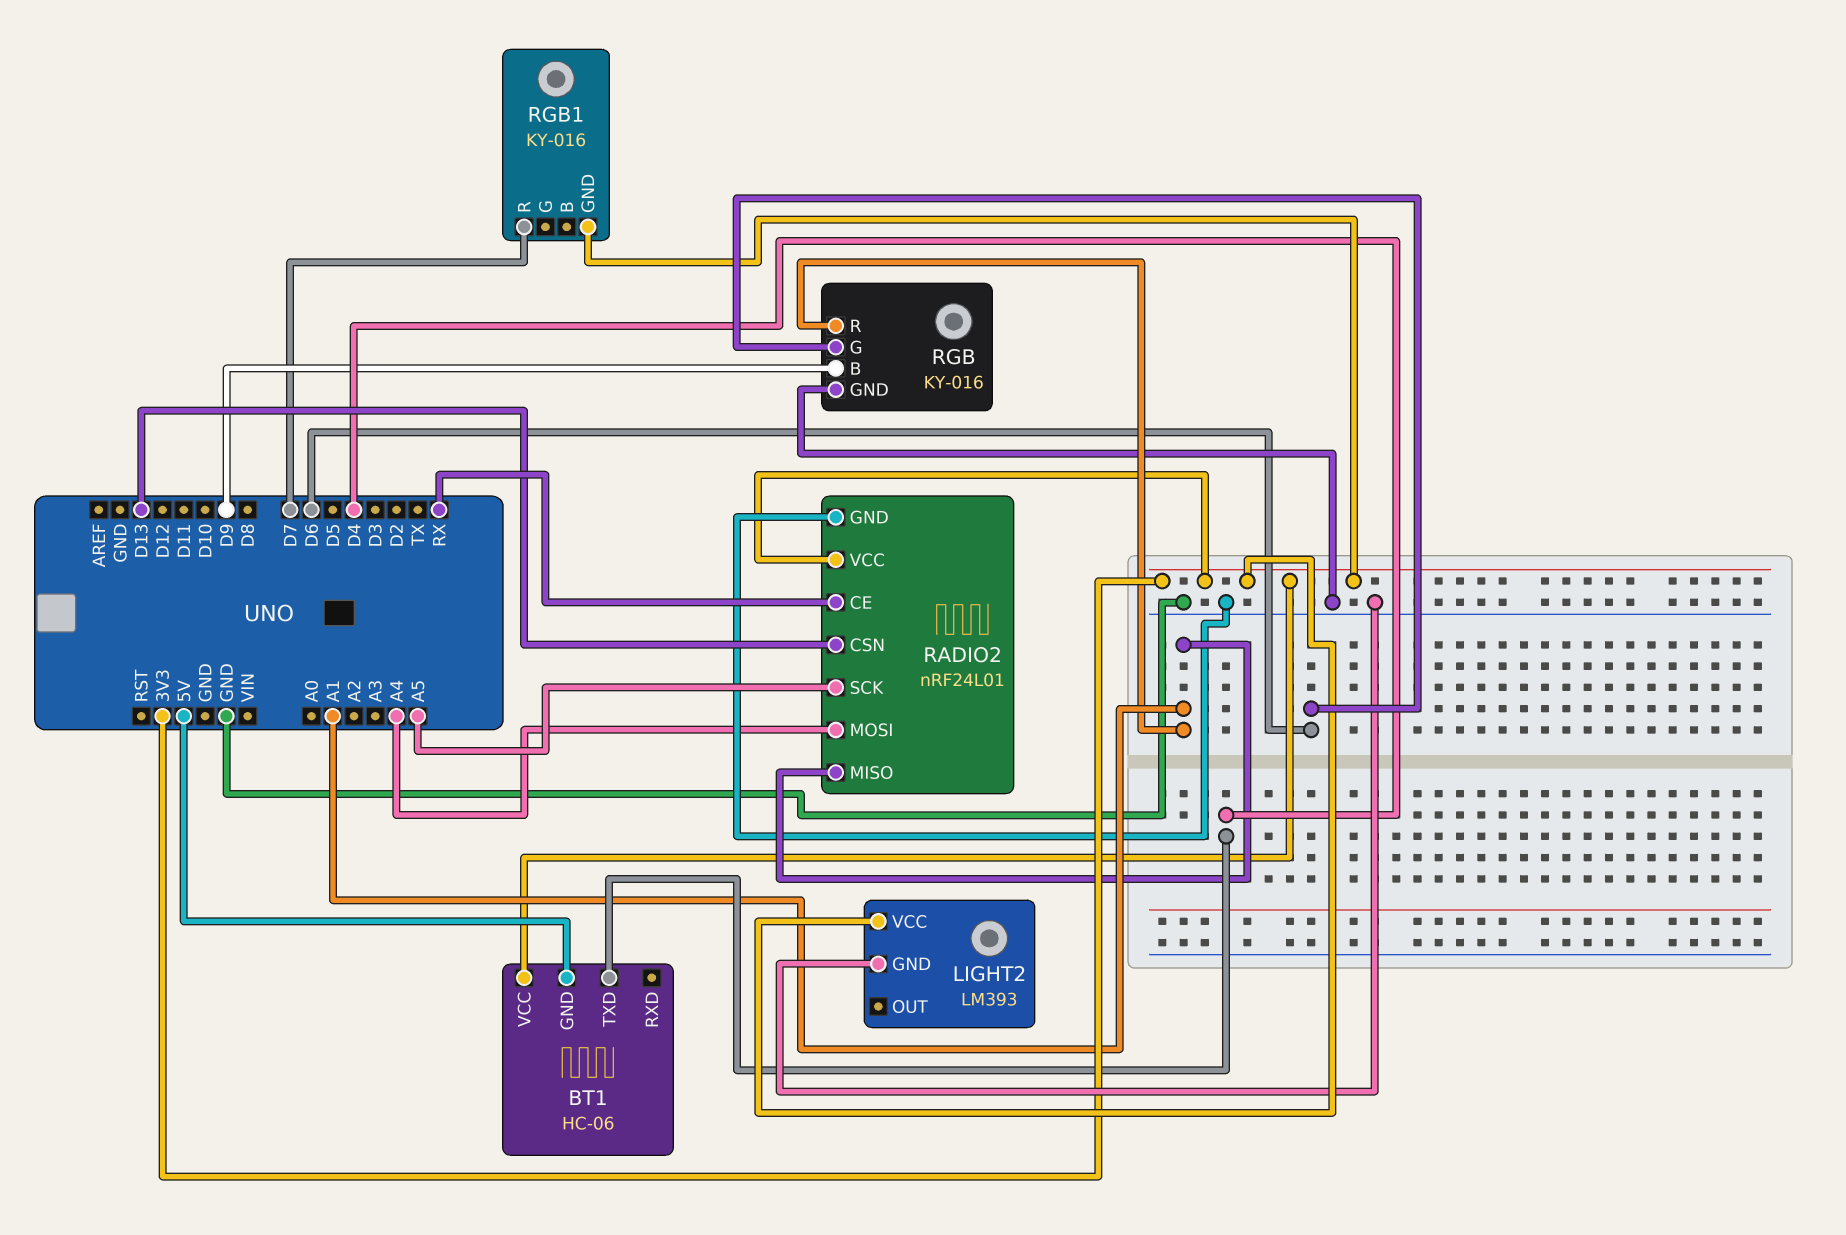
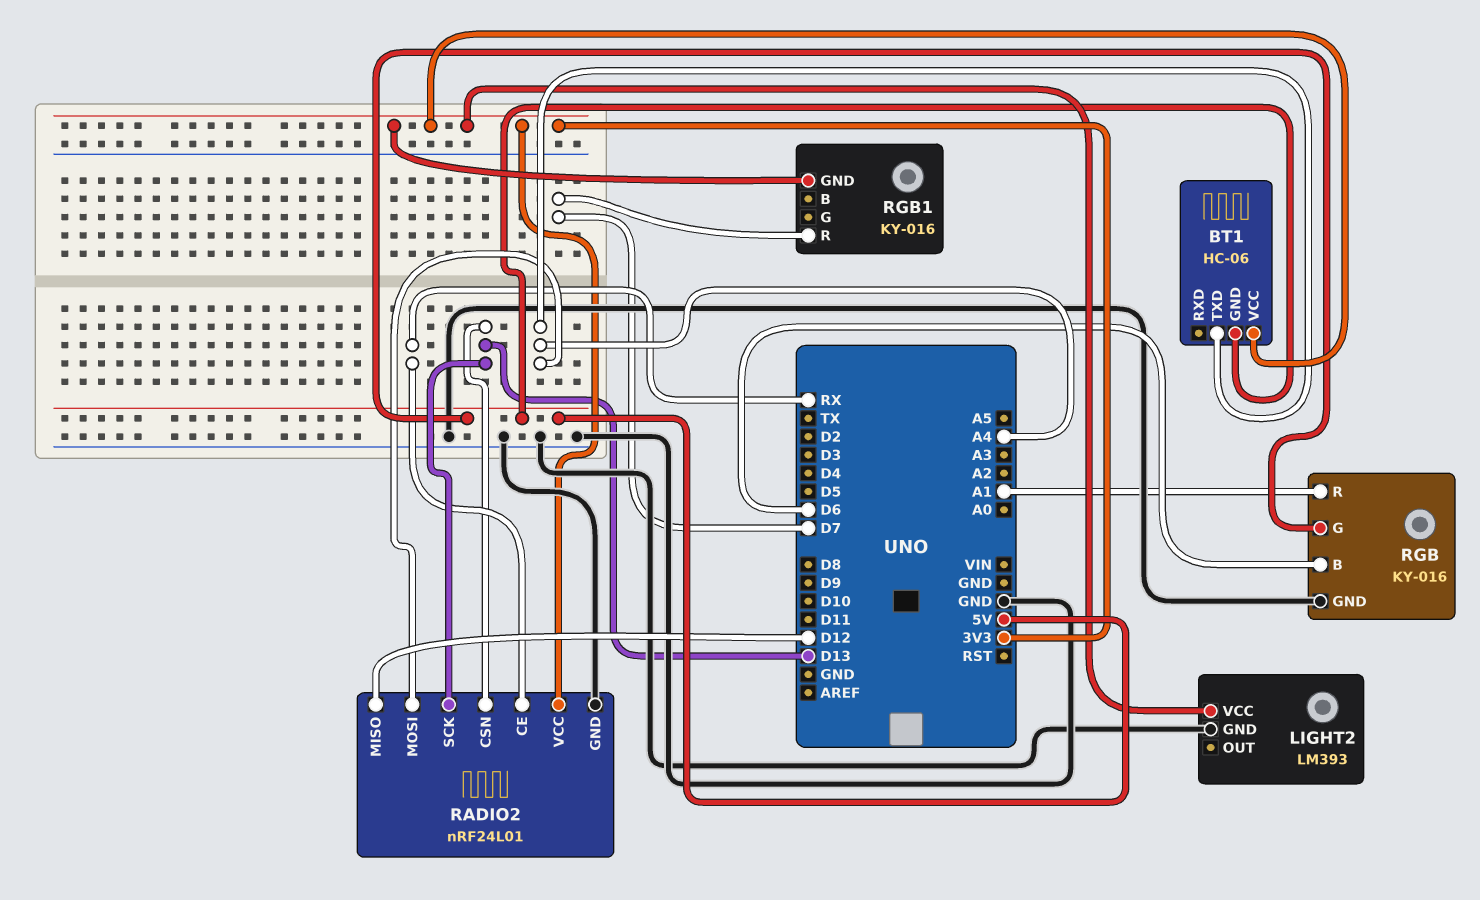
BT1 pin TXD: D4 -> A4
RADIO2 pin MISO: A1 -> D12
RADIO2 pin SCK: A5 -> D13
RGB pin B: D9 -> D6
RGB pin G: D6 -> 5V

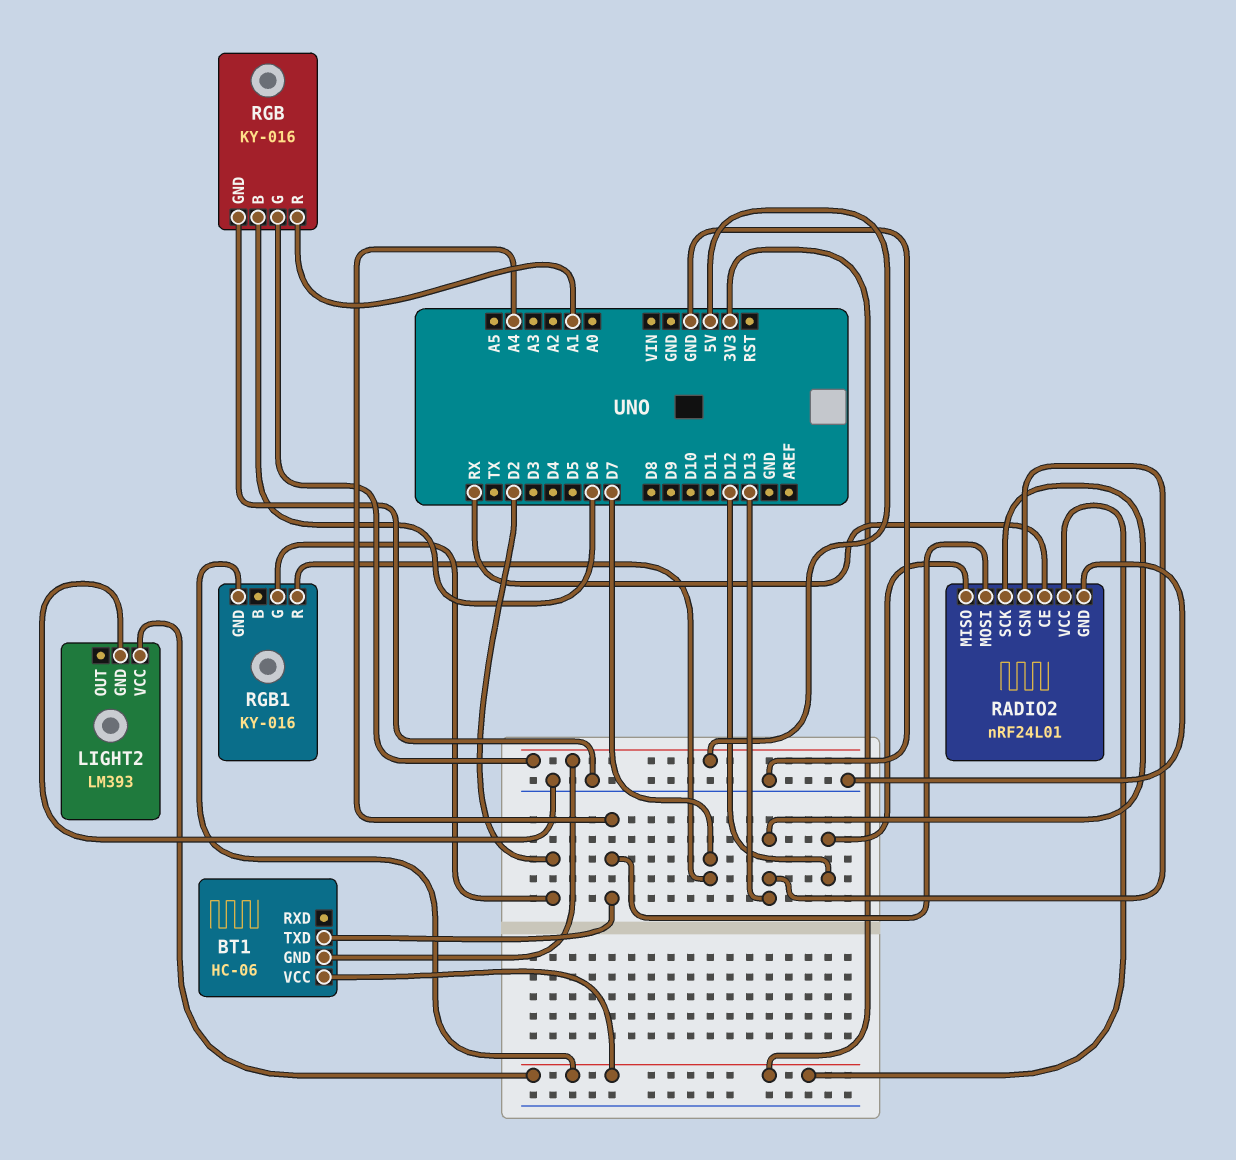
RGB1 pin G: none -> D2

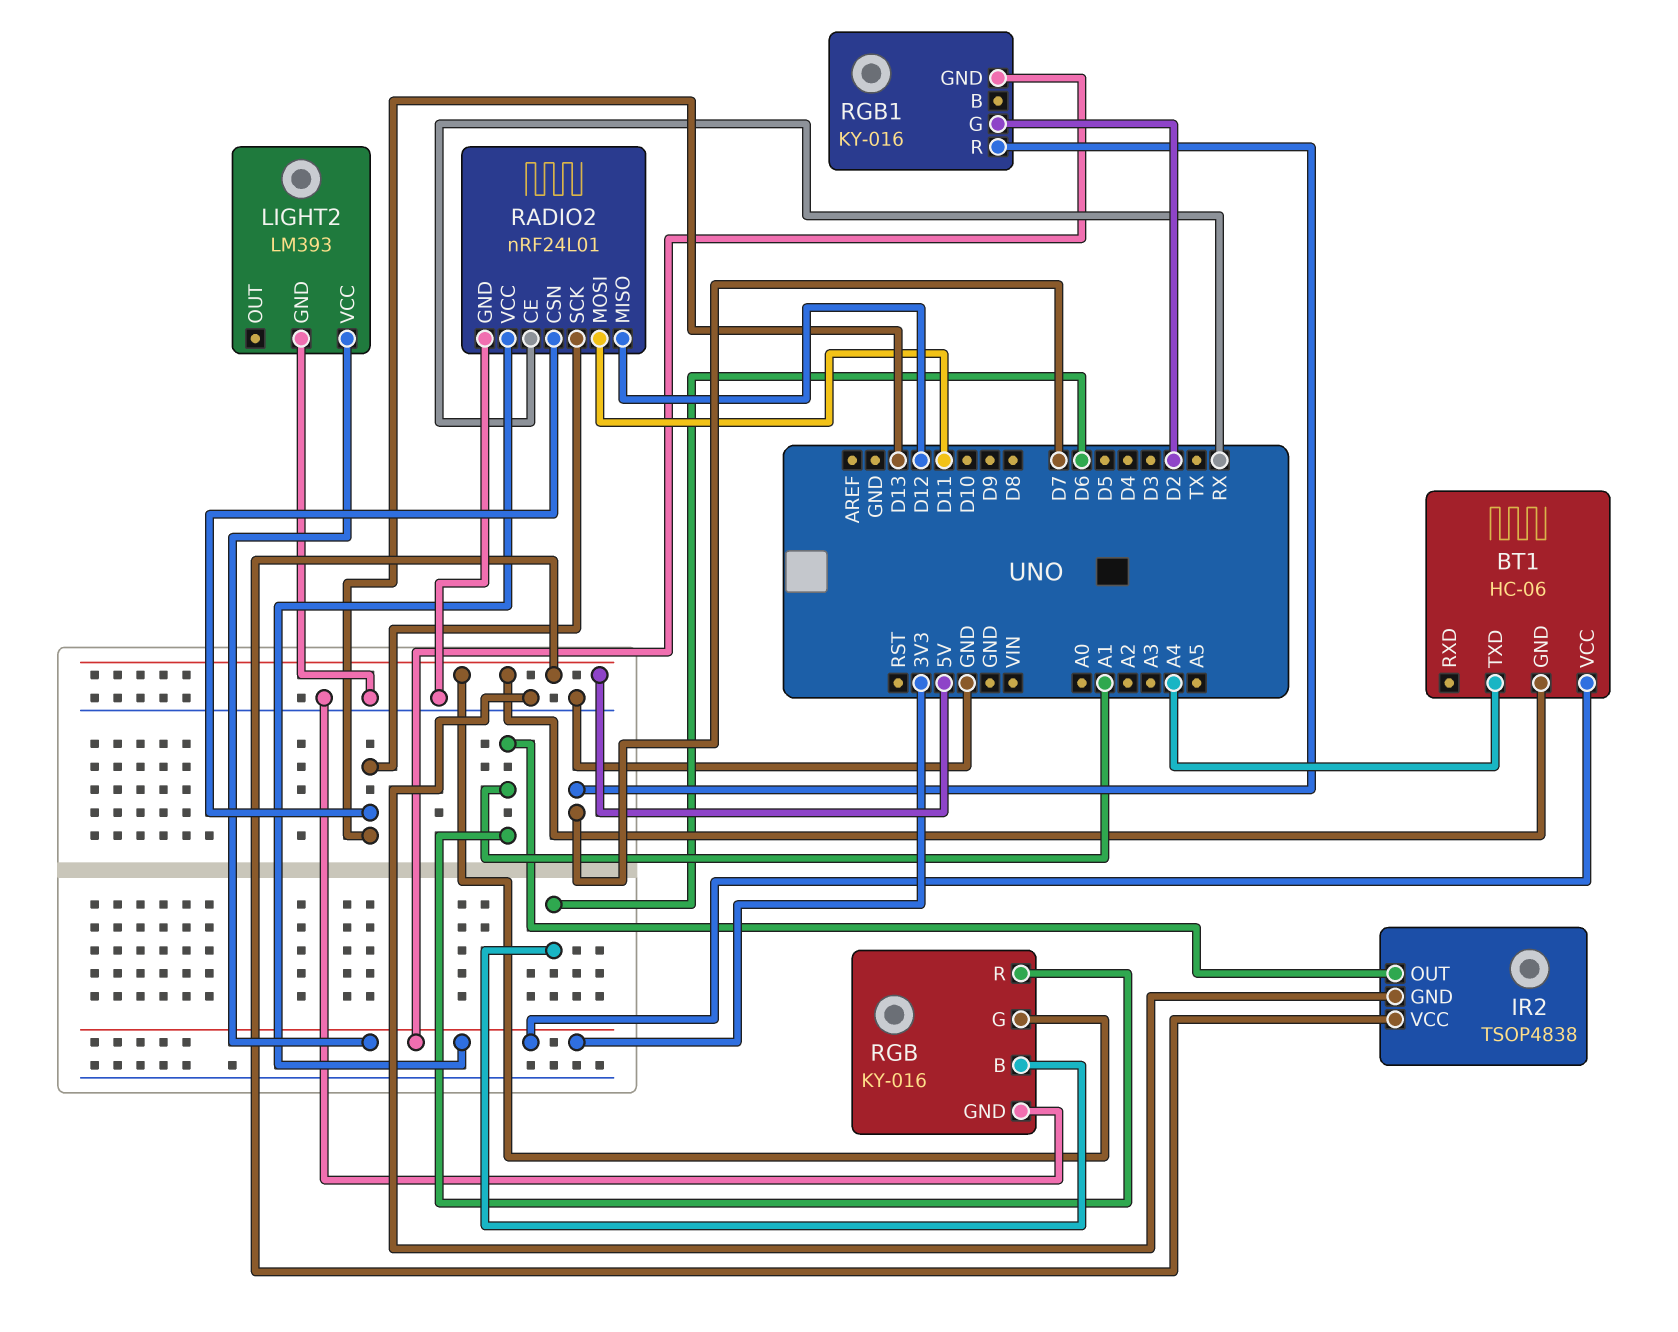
IR2: none -> TSOP4838
IR2 pin GND: none -> GND
IR2 pin OUT: none -> A1
IR2 pin VCC: none -> 5V
RADIO2 pin MOSI: A4 -> D11

